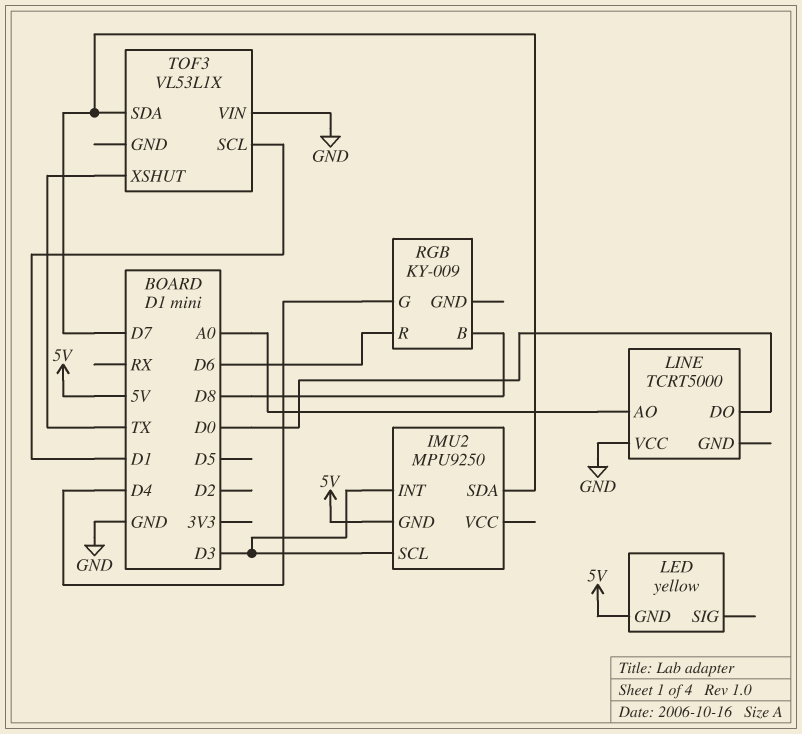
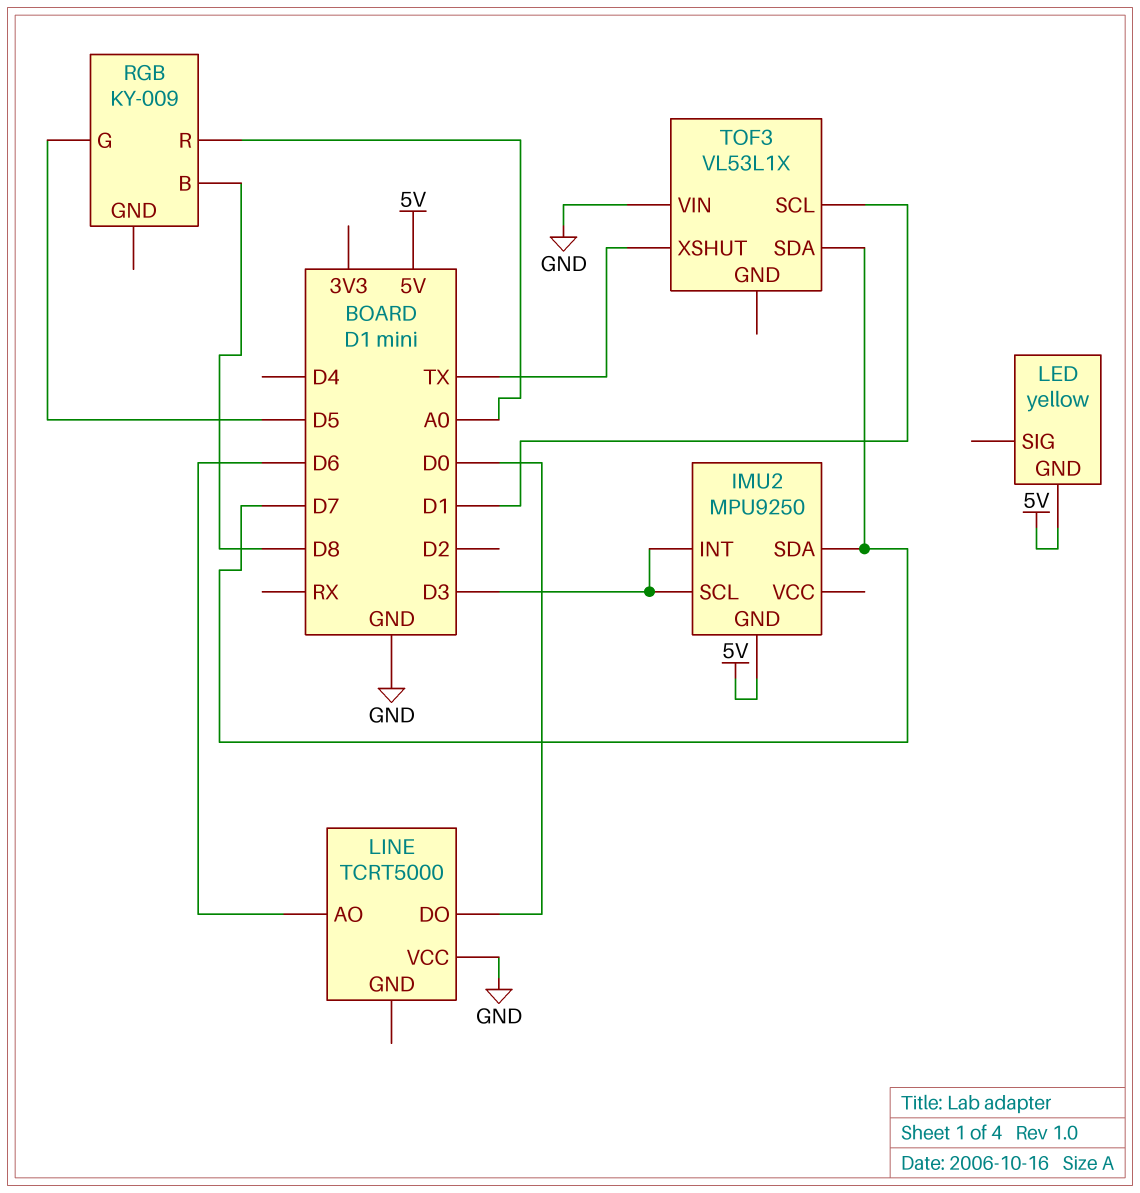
LINE pin AO: A0 -> D6
RGB pin G: D4 -> D5
RGB pin R: D6 -> A0

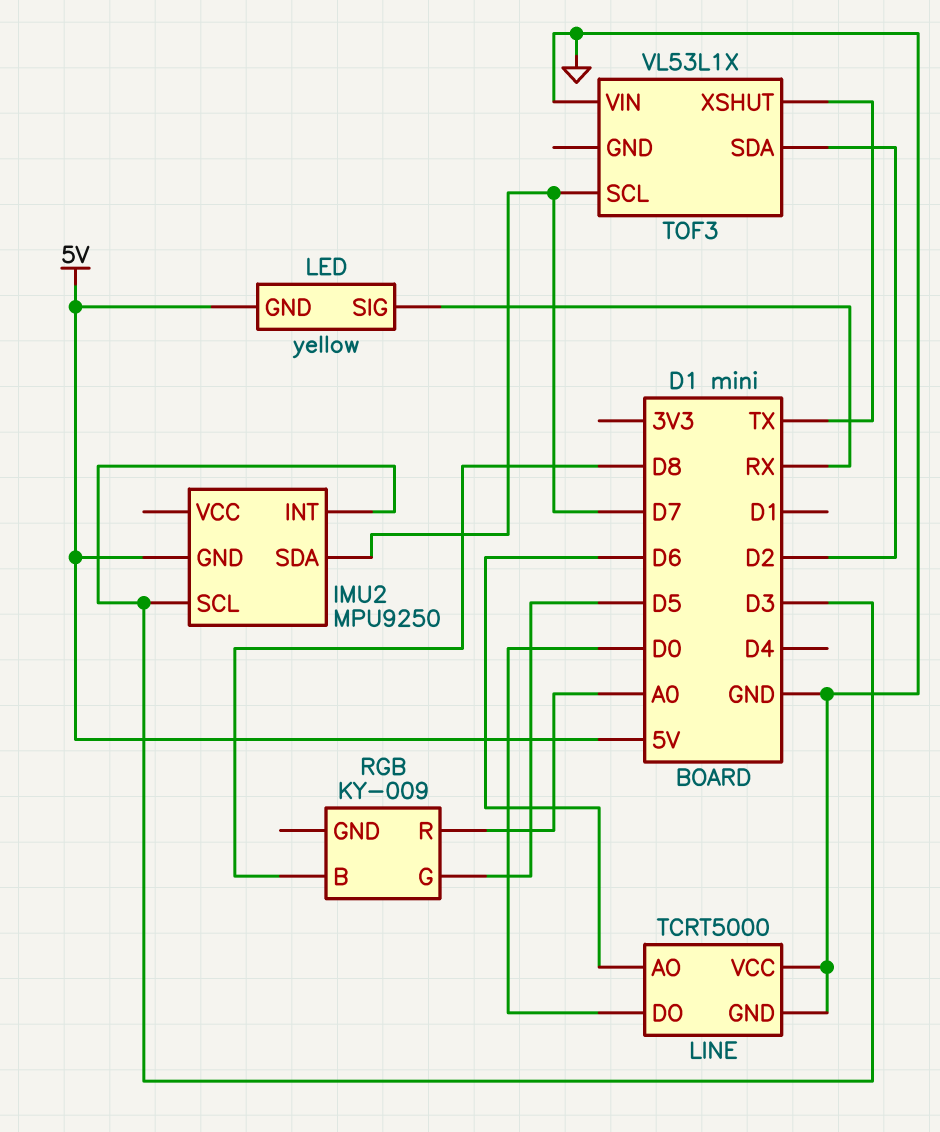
LED pin SIG: none -> RX
LINE pin GND: none -> GND
TOF3 pin SCL: D1 -> D7
TOF3 pin SDA: D7 -> D2

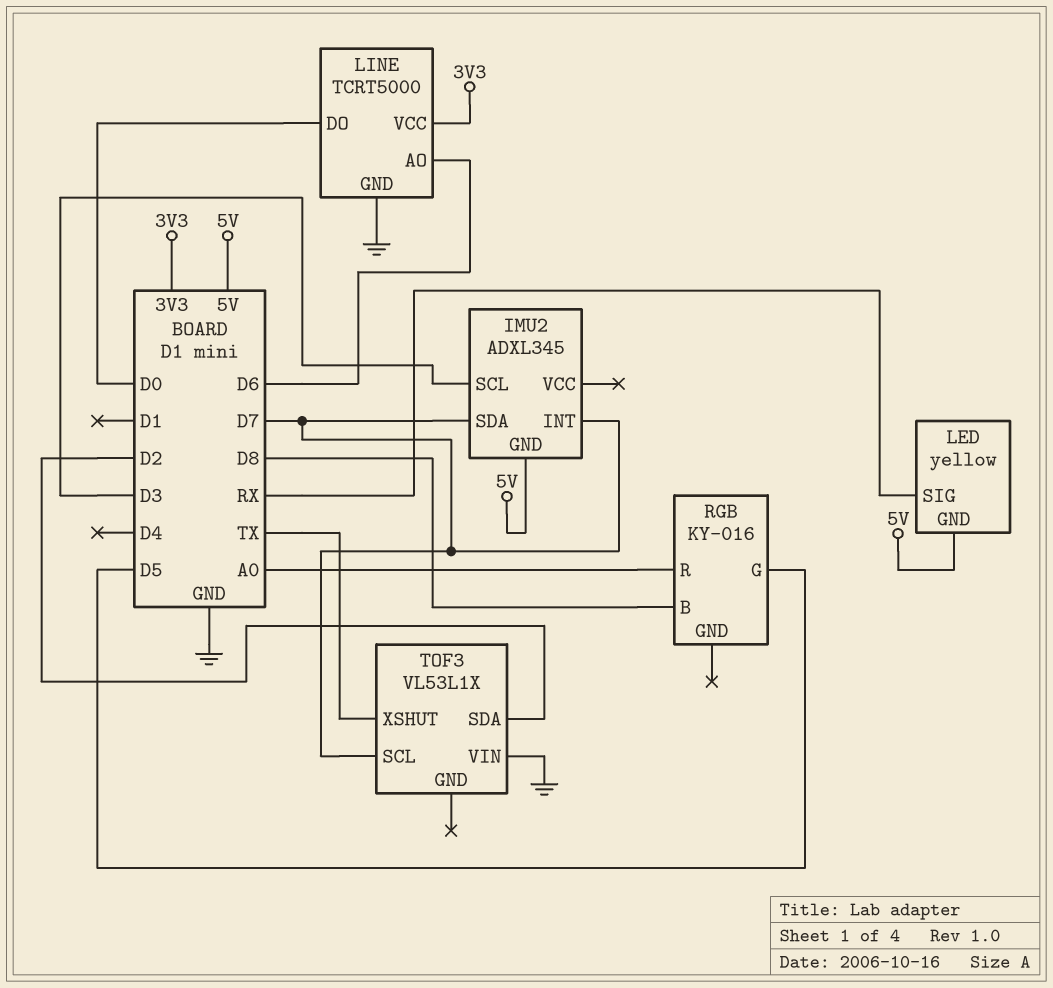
IMU2: MPU9250 -> ADXL345
IMU2 pin INT: D3 -> D7
LINE pin VCC: GND -> 3V3
RGB: KY-009 -> KY-016

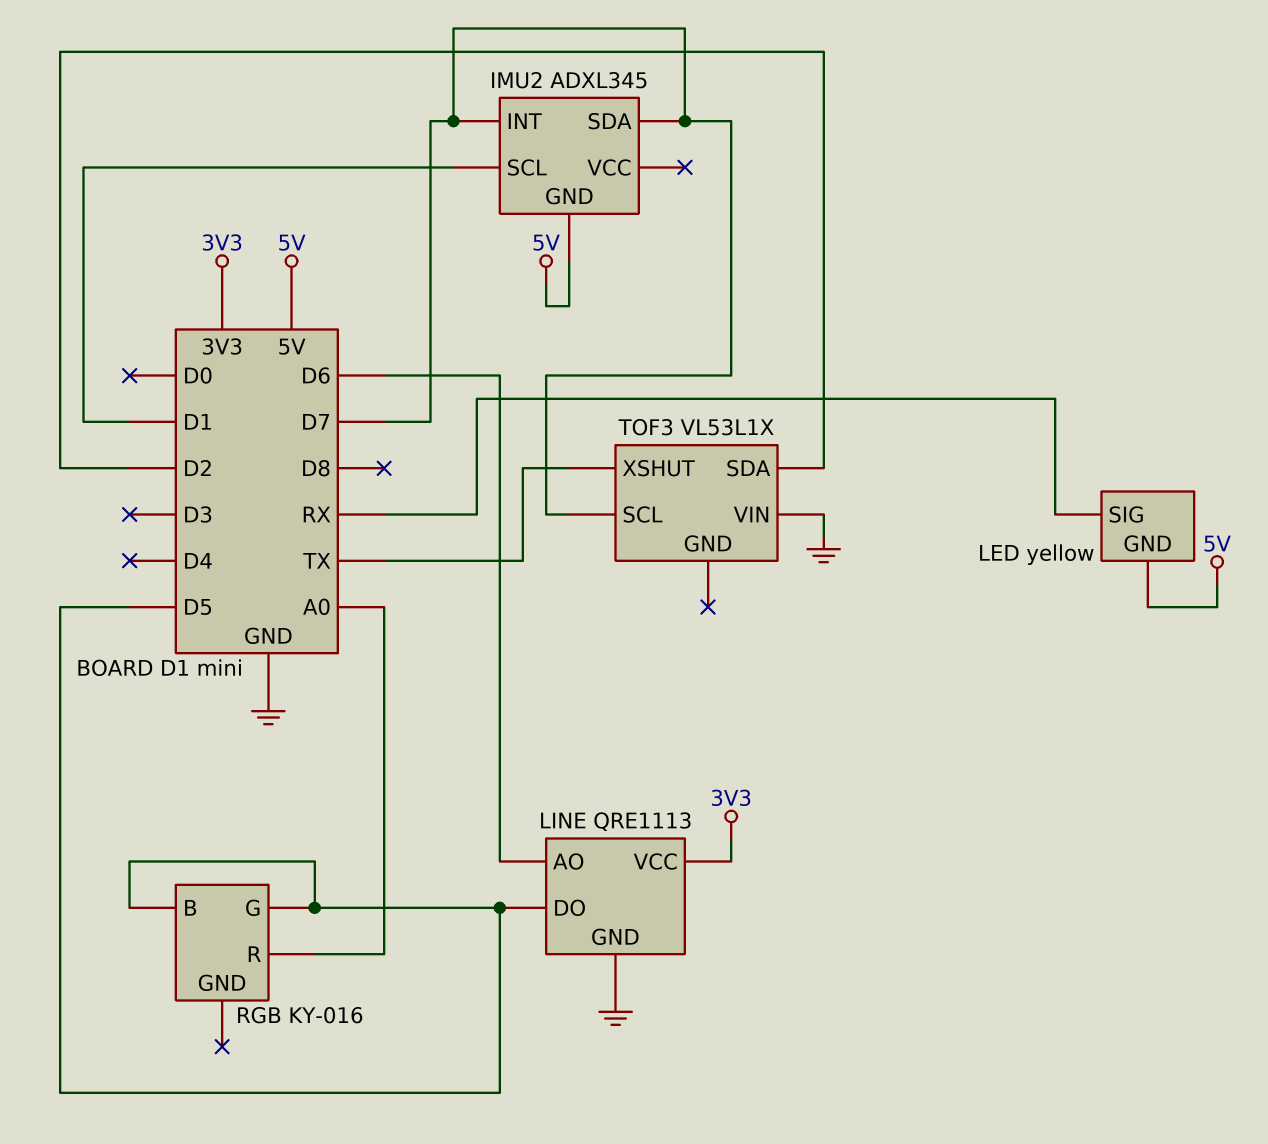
IMU2 pin SCL: D3 -> D1
LINE: TCRT5000 -> QRE1113
LINE pin DO: D0 -> D5
RGB pin B: D8 -> D5

